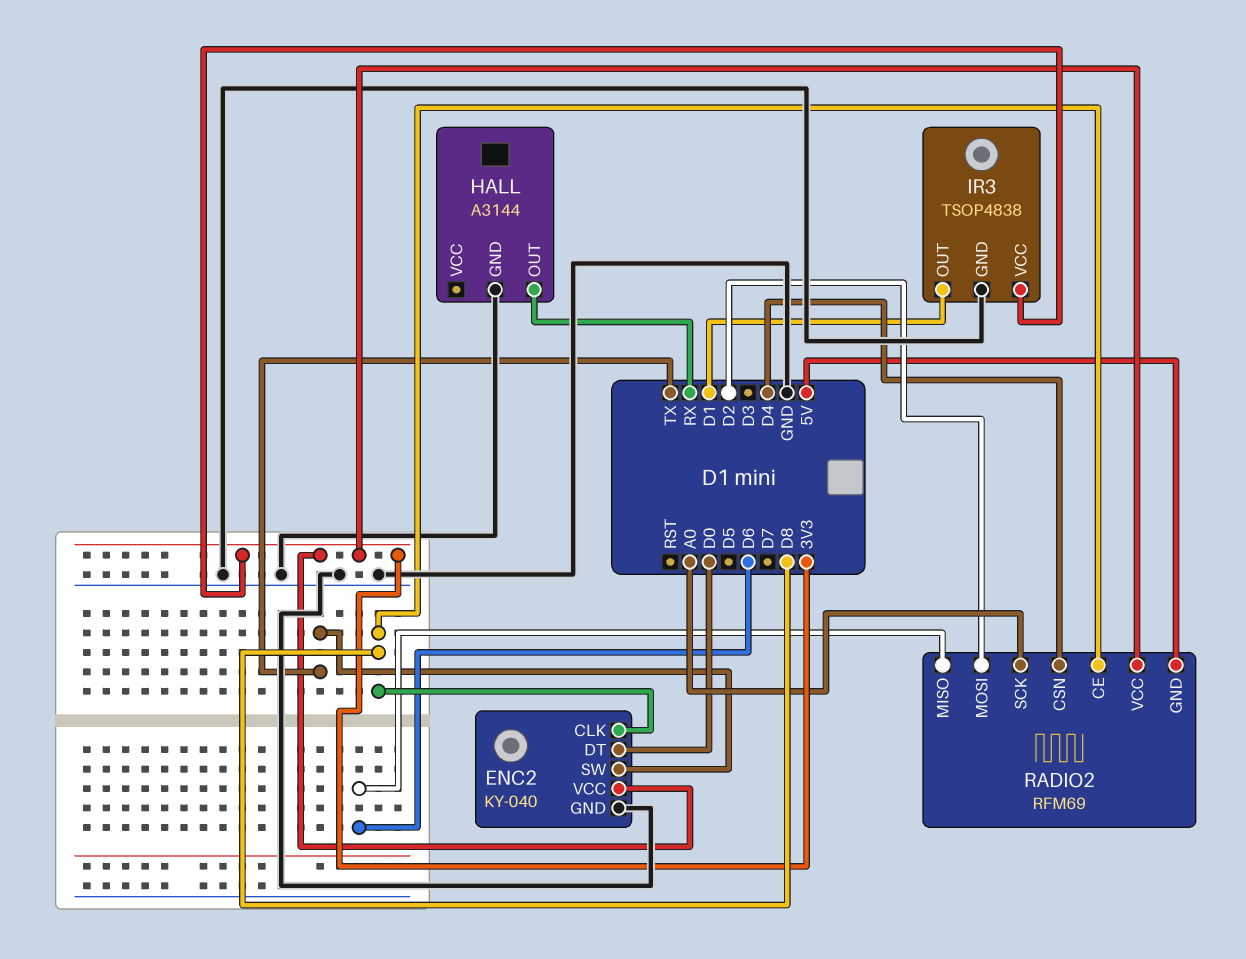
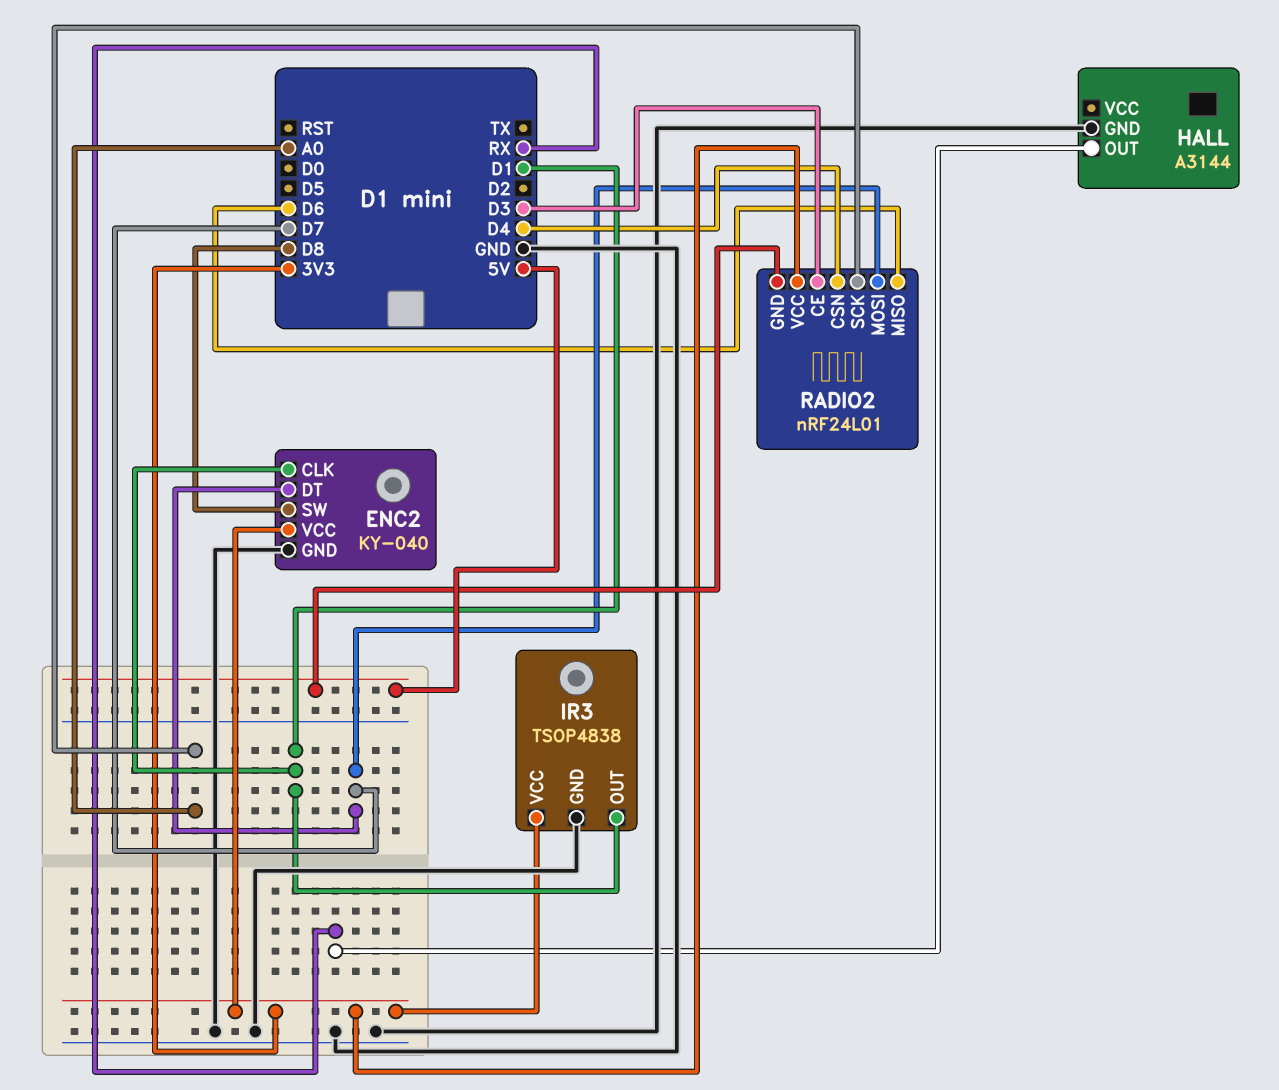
ENC2 pin CLK: D8 -> D1
ENC2 pin DT: D0 -> D7
ENC2 pin SW: TX -> D8
RADIO2: RFM69 -> nRF24L01
RADIO2 pin CE: D8 -> D3
RADIO2 pin MOSI: D2 -> D7

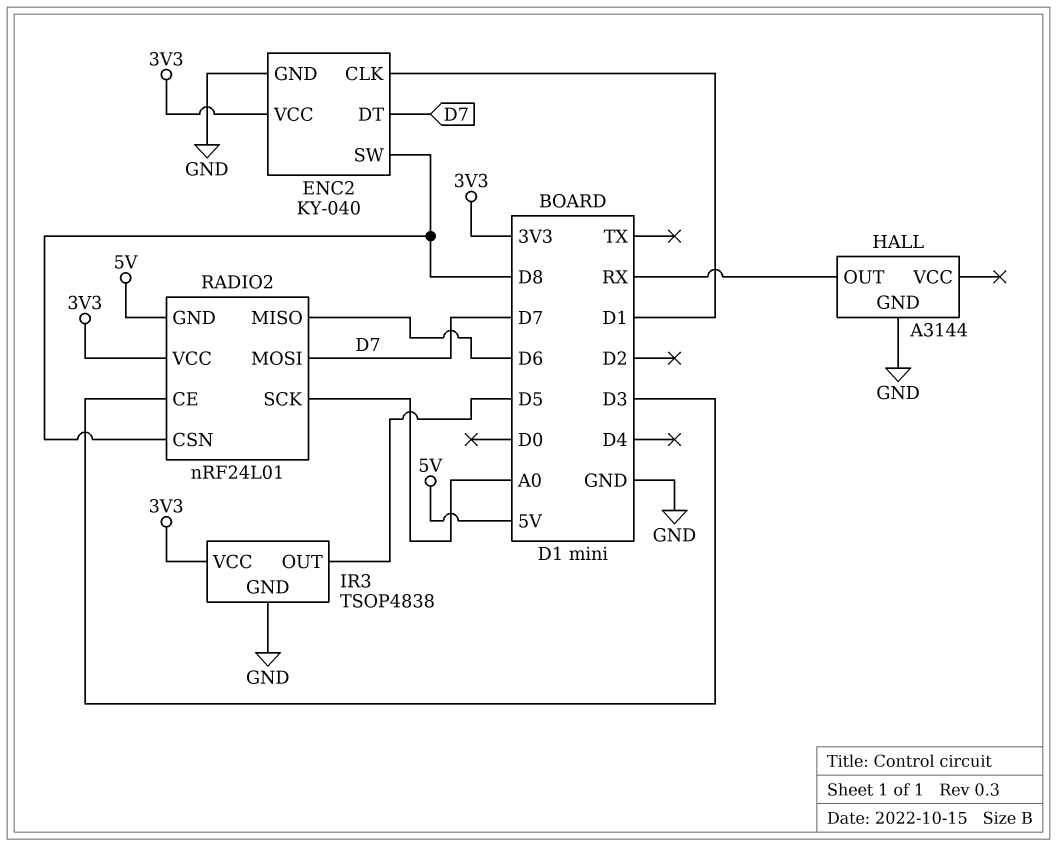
IR3 pin OUT: D1 -> D5
RADIO2 pin CSN: D4 -> D8

